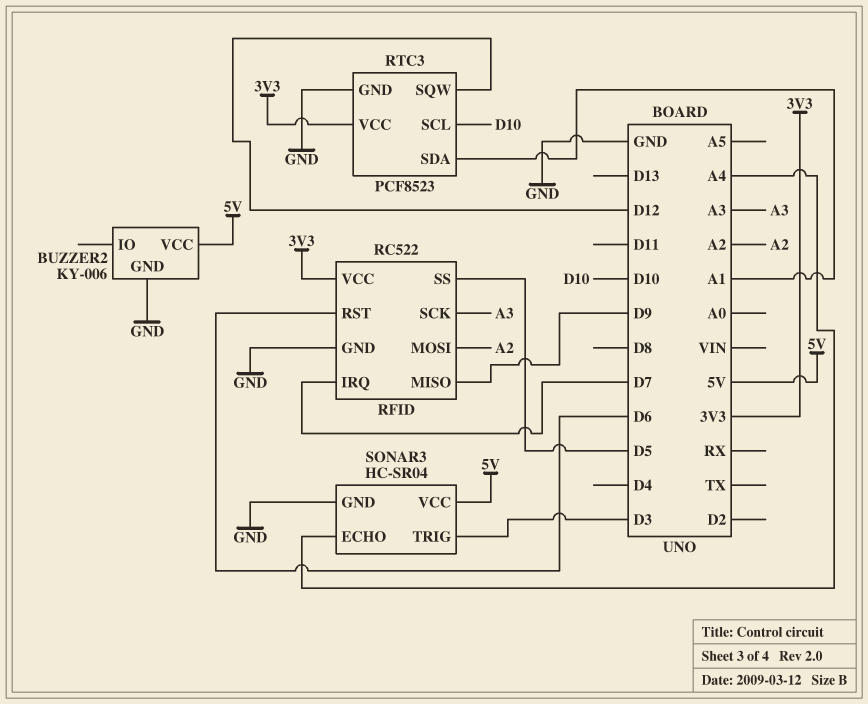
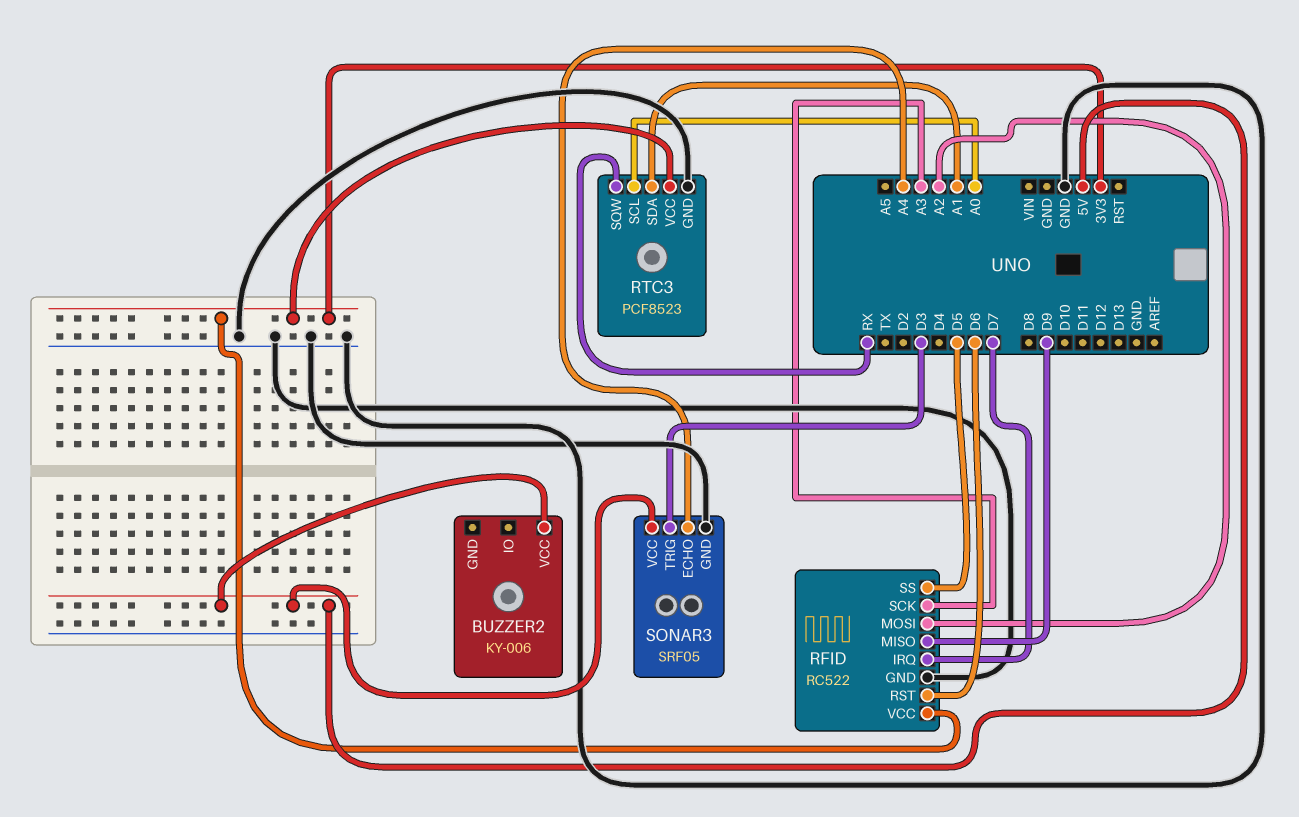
BUZZER2 pin GND: GND -> none
RTC3 pin SCL: D10 -> A0
RTC3 pin SQW: D12 -> RX
SONAR3: HC-SR04 -> SRF05

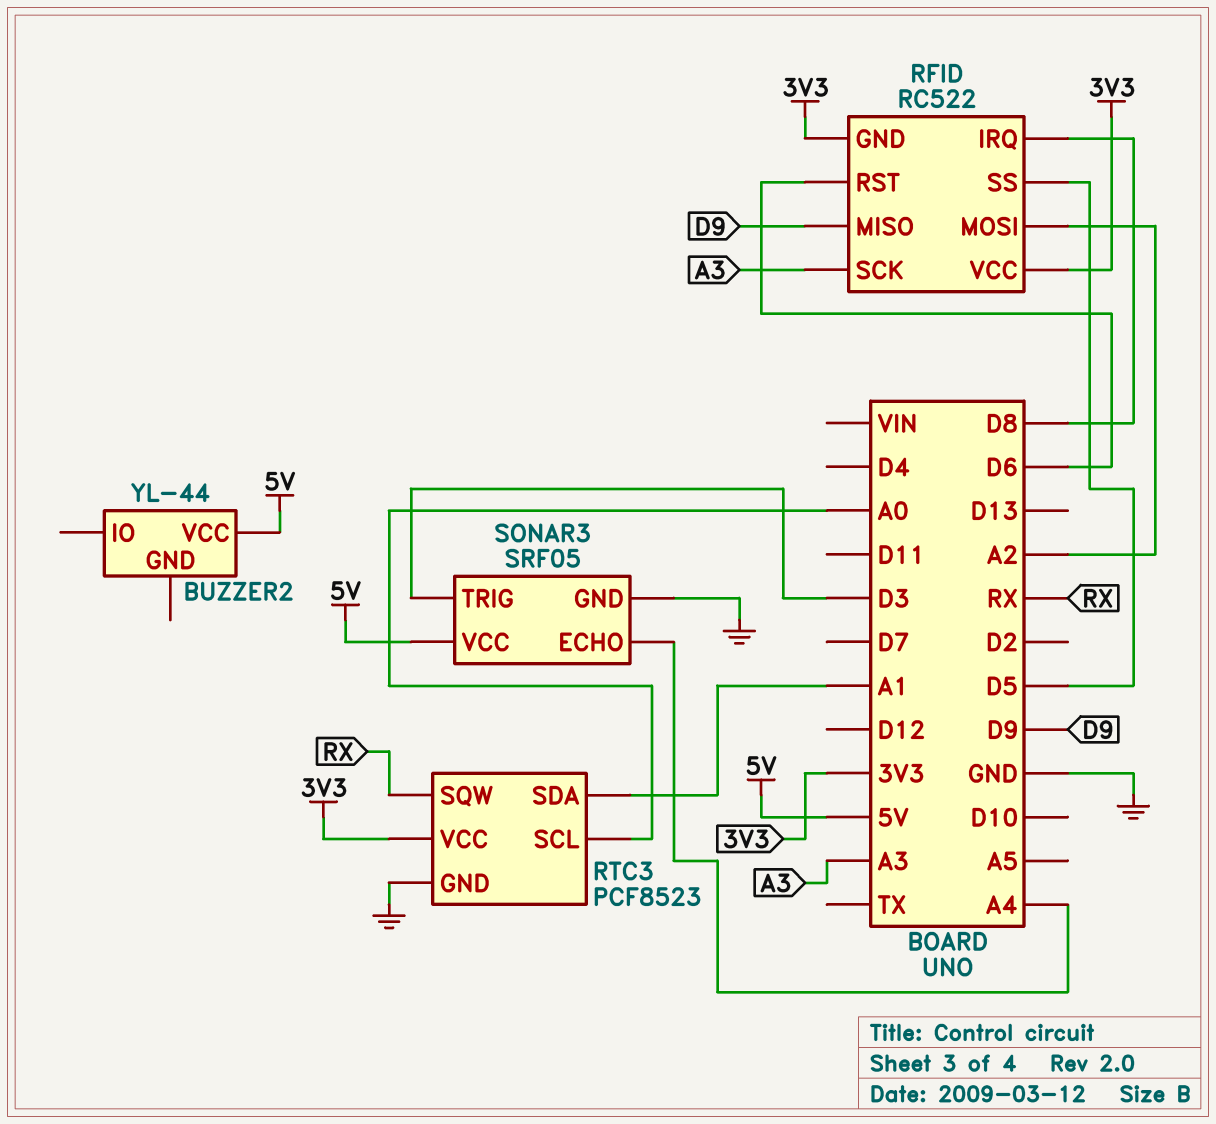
BUZZER2: KY-006 -> YL-44
RFID pin GND: GND -> 3V3
RFID pin IRQ: D7 -> D8

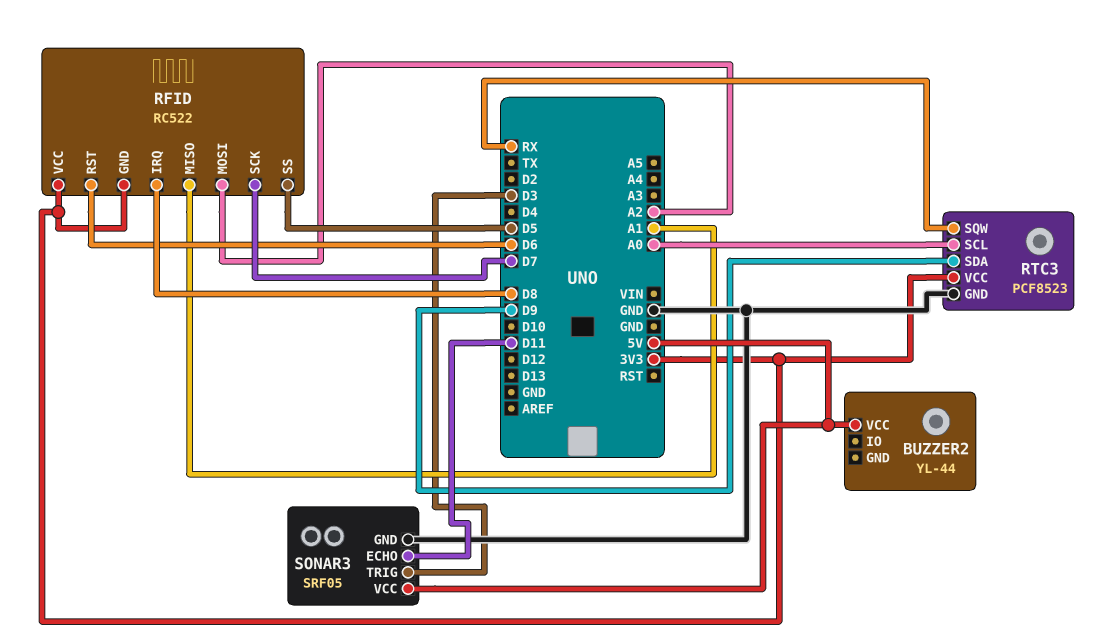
RFID pin MISO: D9 -> A1
RFID pin SCK: A3 -> D7
RTC3 pin SDA: A1 -> D9
SONAR3 pin ECHO: A4 -> D11

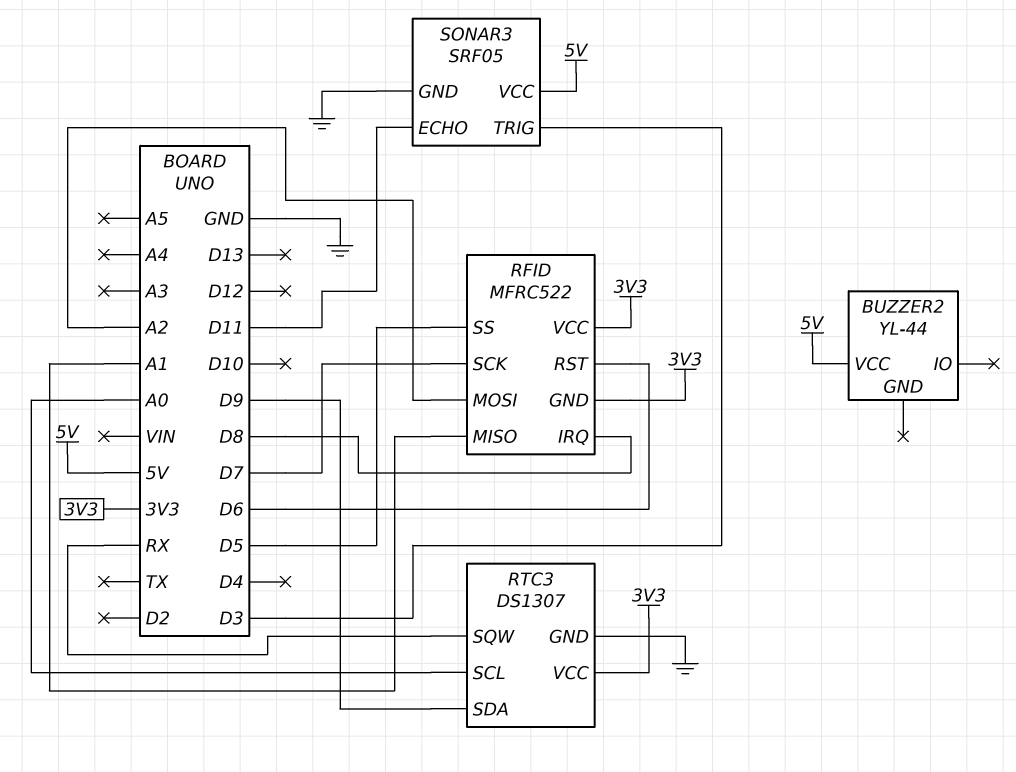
RFID: RC522 -> MFRC522
RTC3: PCF8523 -> DS1307

